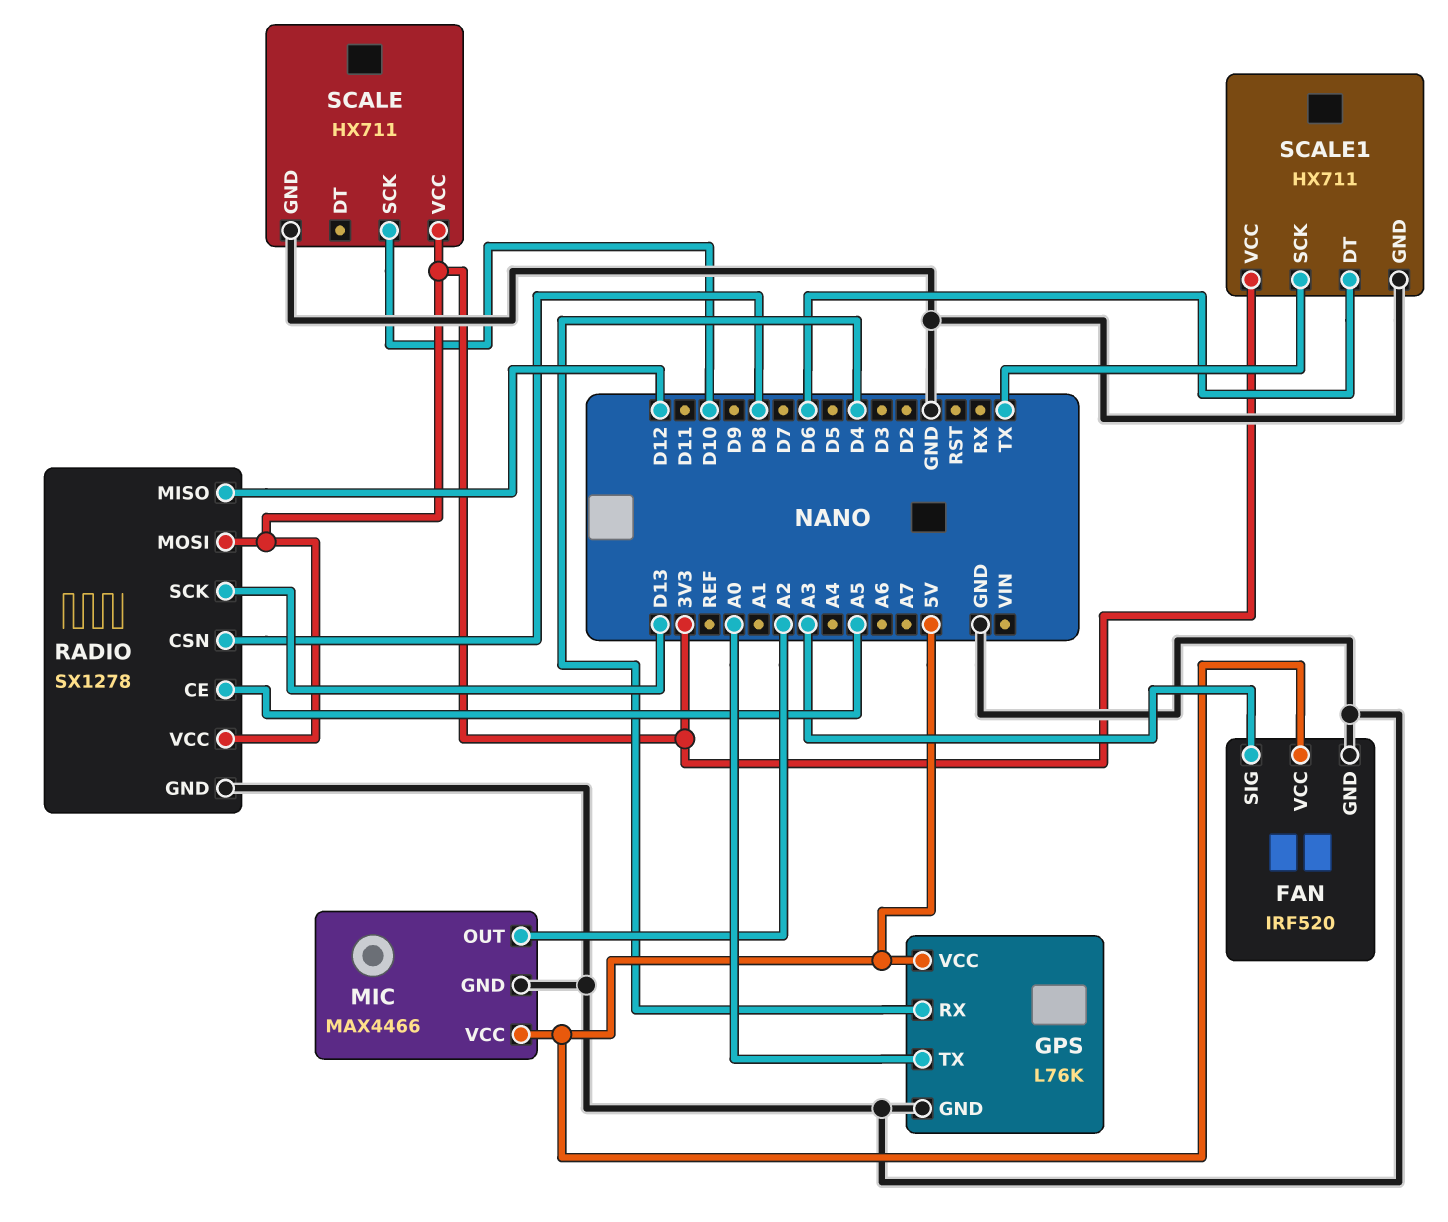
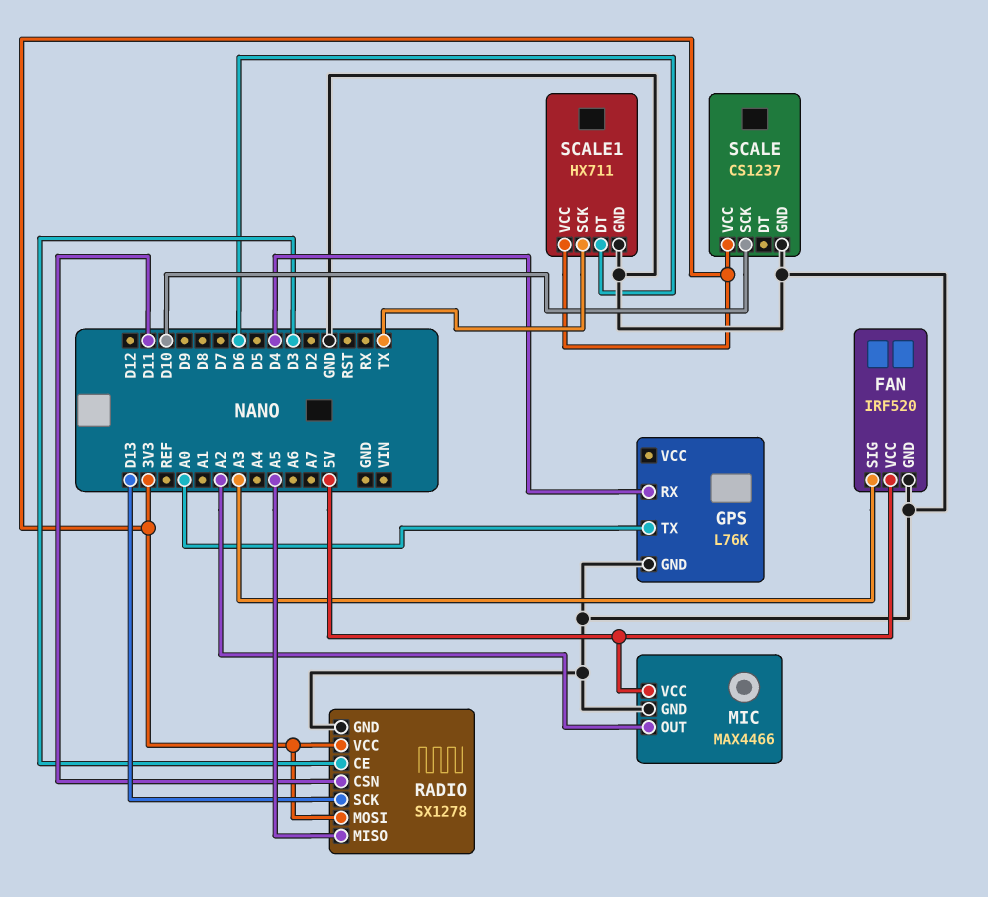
GPS pin VCC: 5V -> none
RADIO pin CE: A5 -> D3
RADIO pin CSN: D8 -> D11
RADIO pin MISO: D12 -> A5
SCALE: HX711 -> CS1237

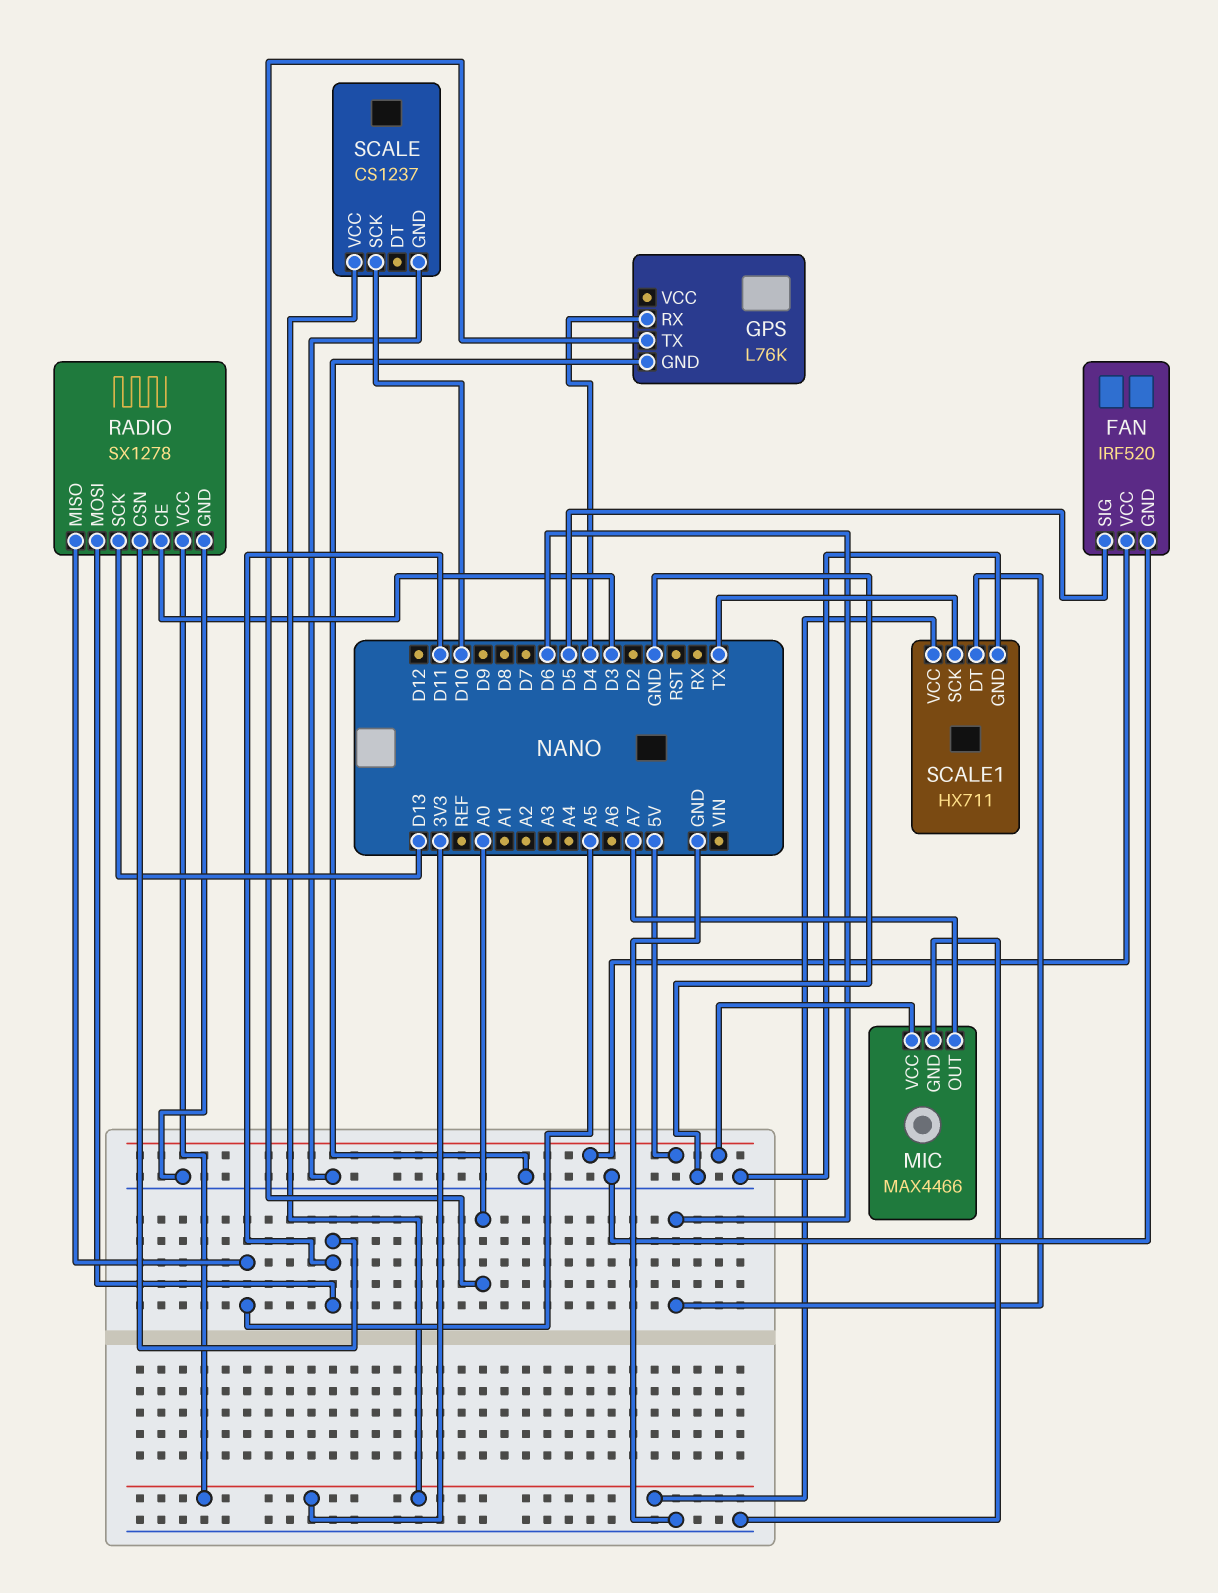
FAN pin SIG: A3 -> D5
MIC pin OUT: A2 -> A7
RADIO pin MOSI: 3V3 -> D11

